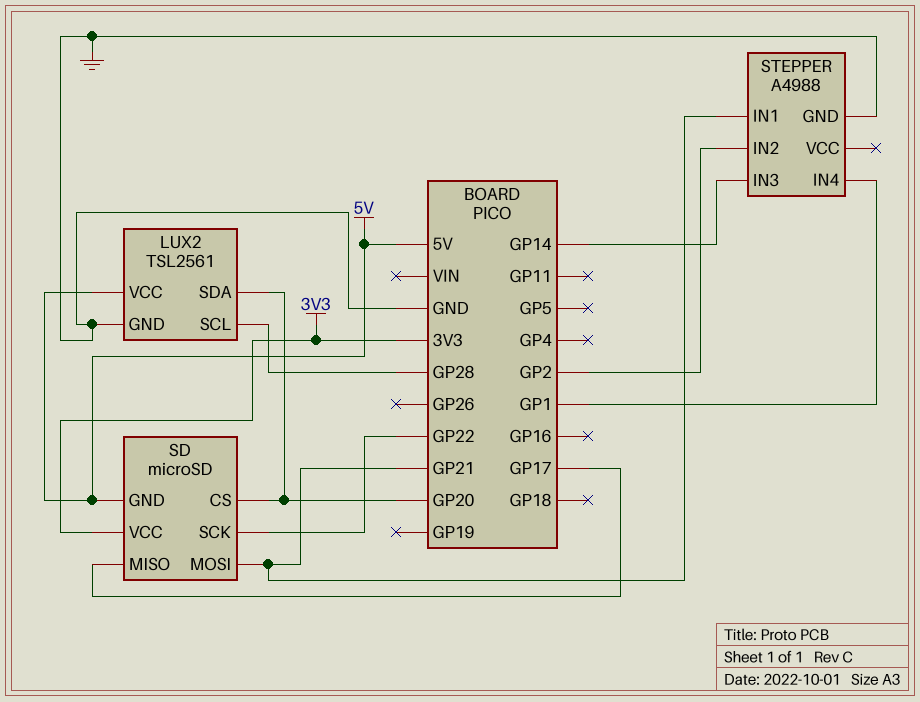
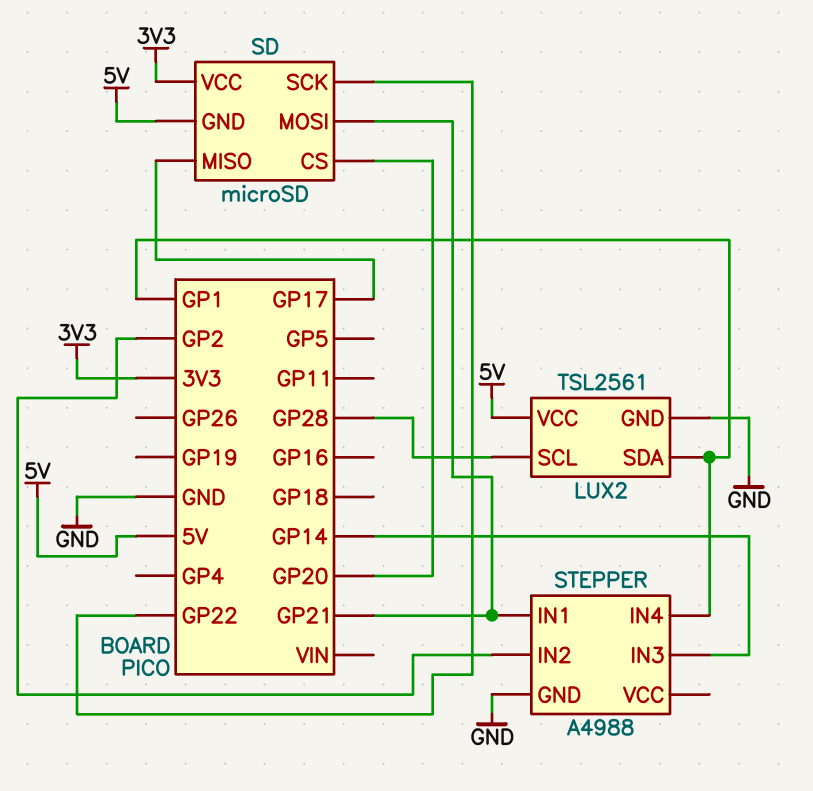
LUX2 pin SDA: GP20 -> GP1

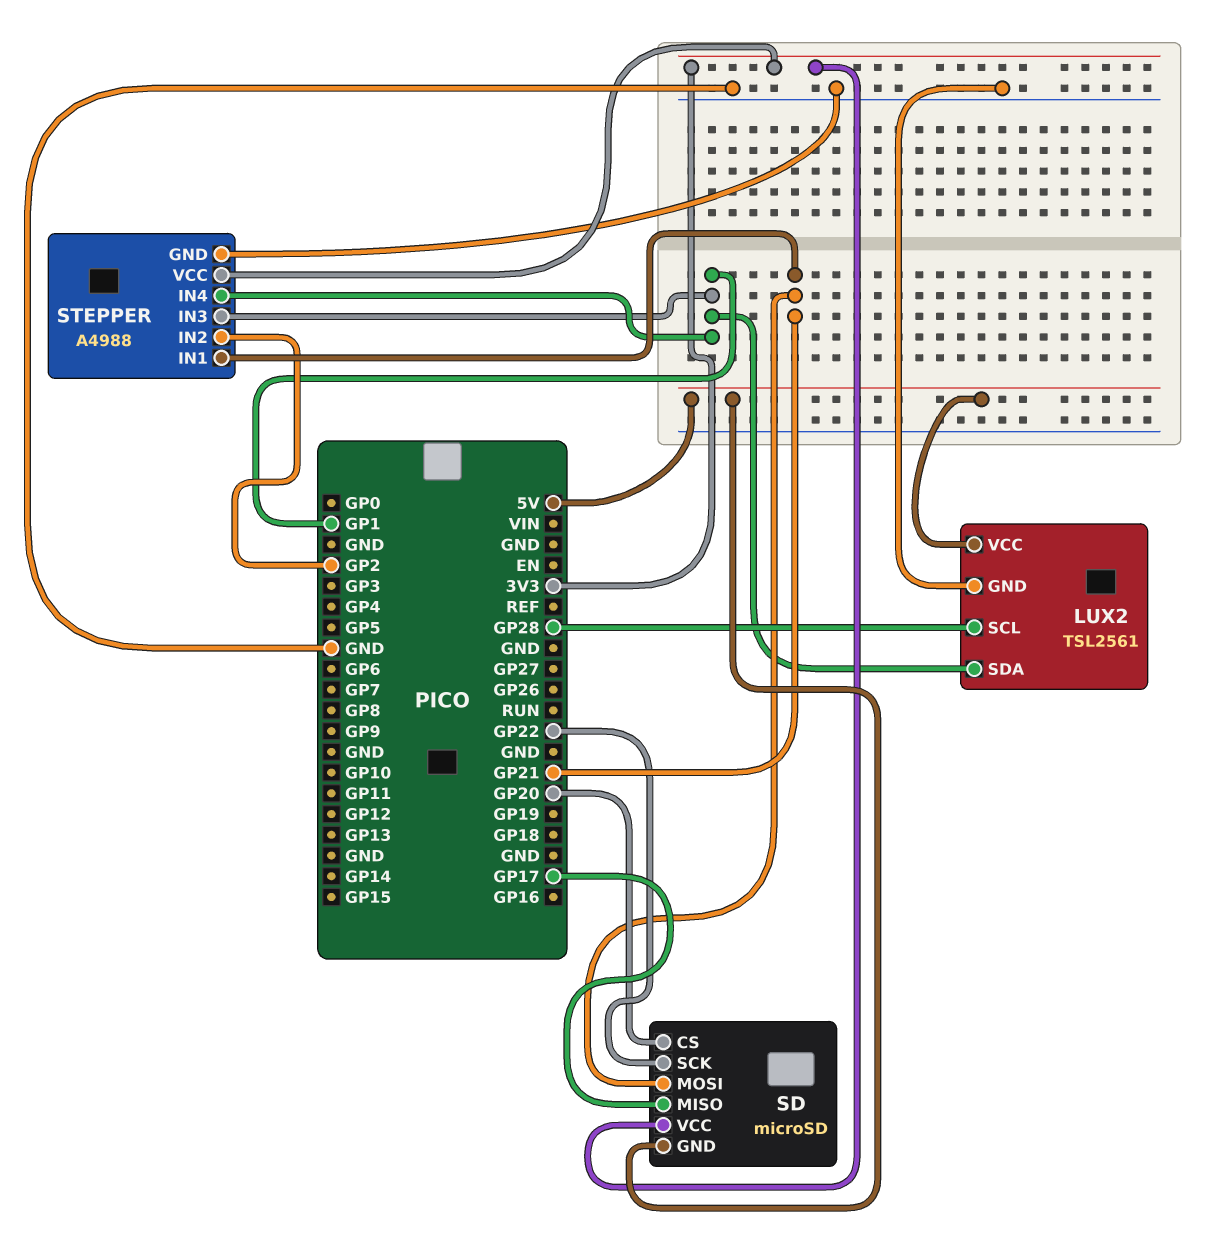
STEPPER pin IN3: GP14 -> GP1
STEPPER pin VCC: none -> 3V3

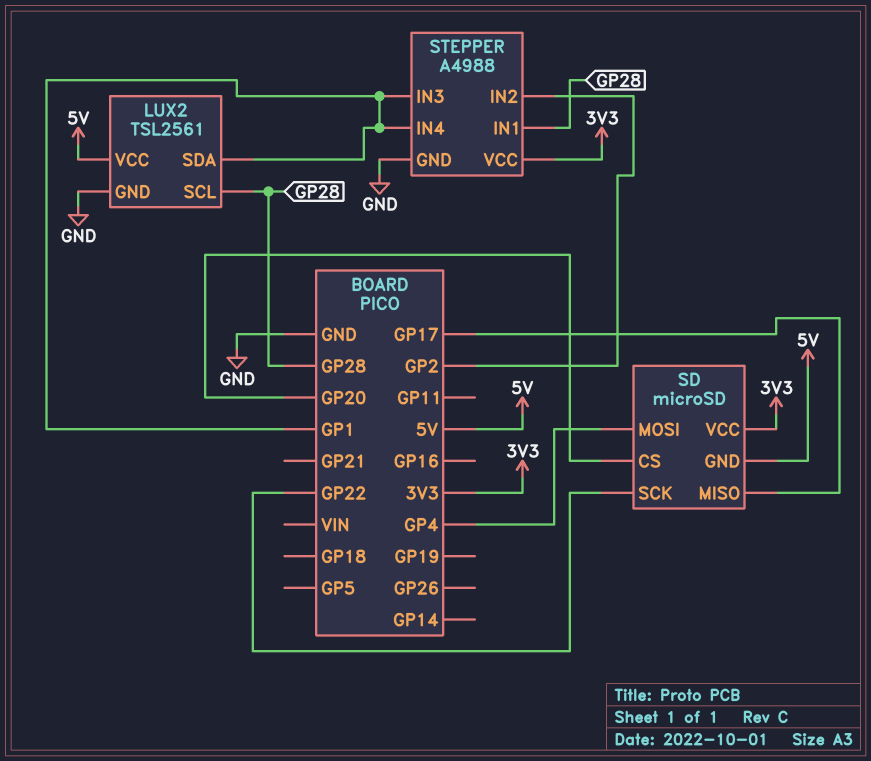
SD pin MOSI: GP21 -> GP4
STEPPER pin IN1: GP21 -> GP28

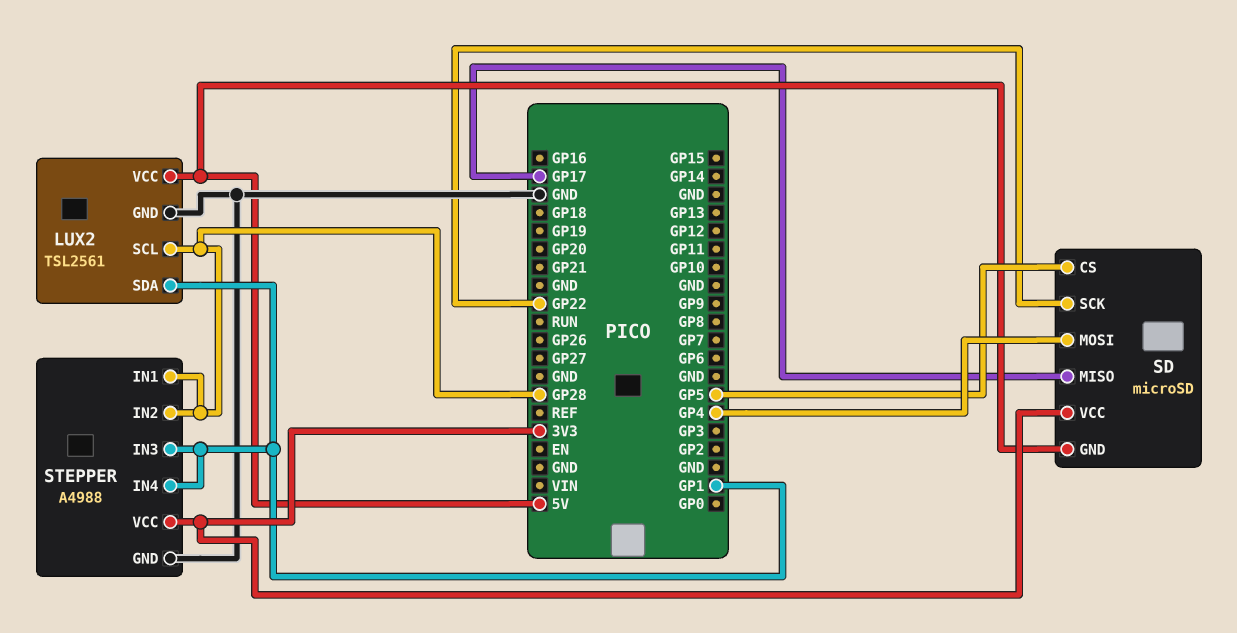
SD pin CS: GP20 -> GP5
STEPPER pin IN2: GP2 -> GP28

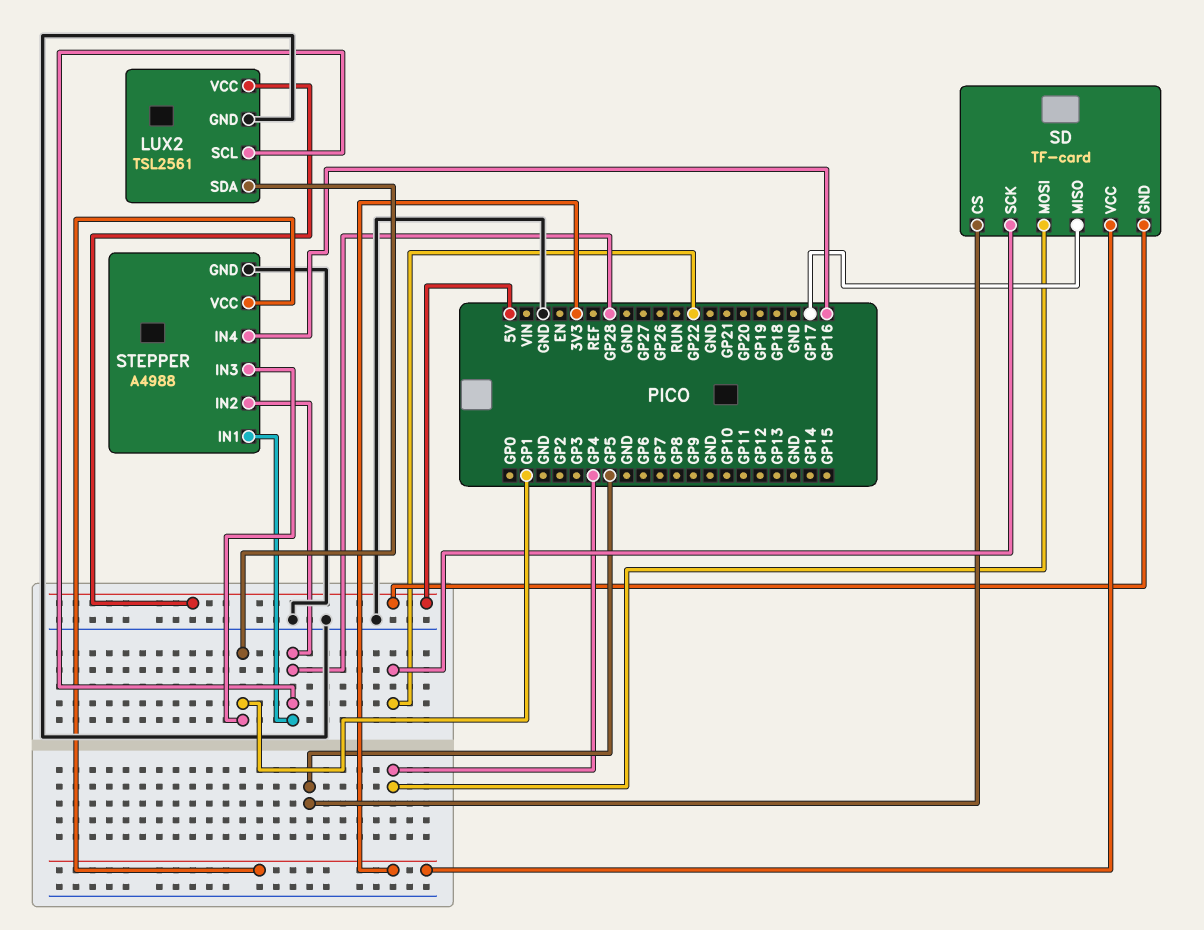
SD: microSD -> TF-card
STEPPER pin IN4: GP1 -> GP16

